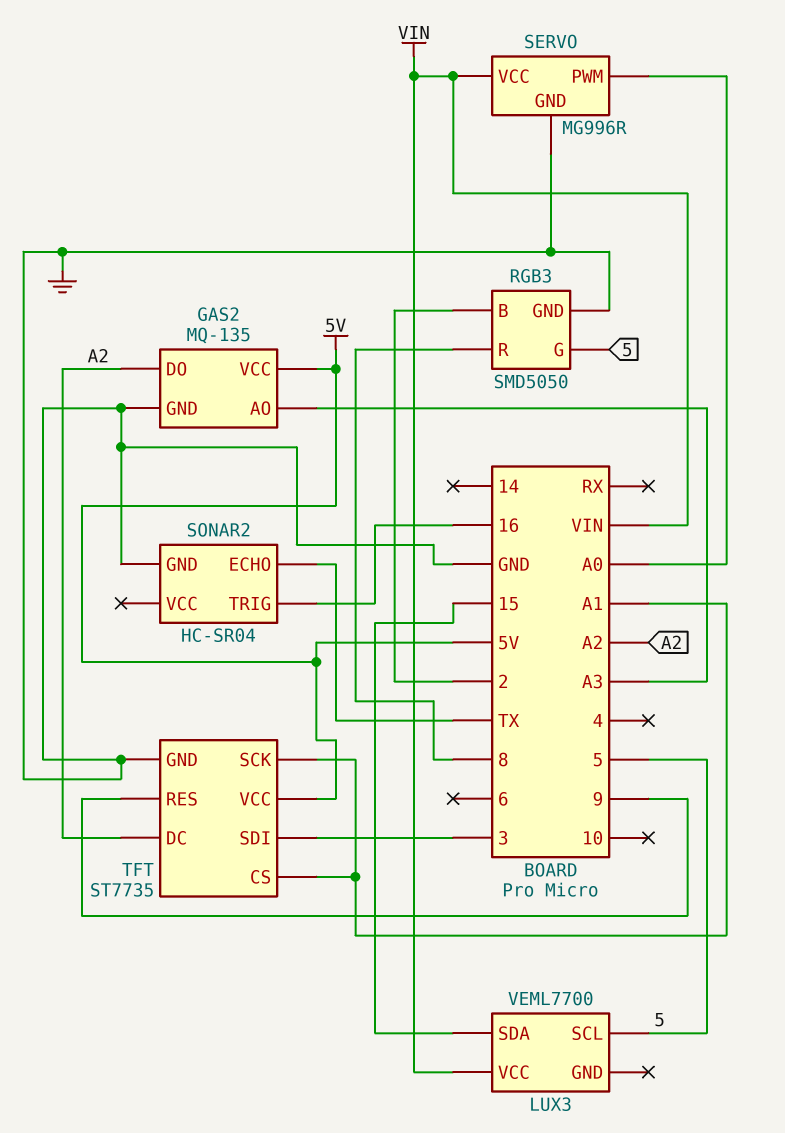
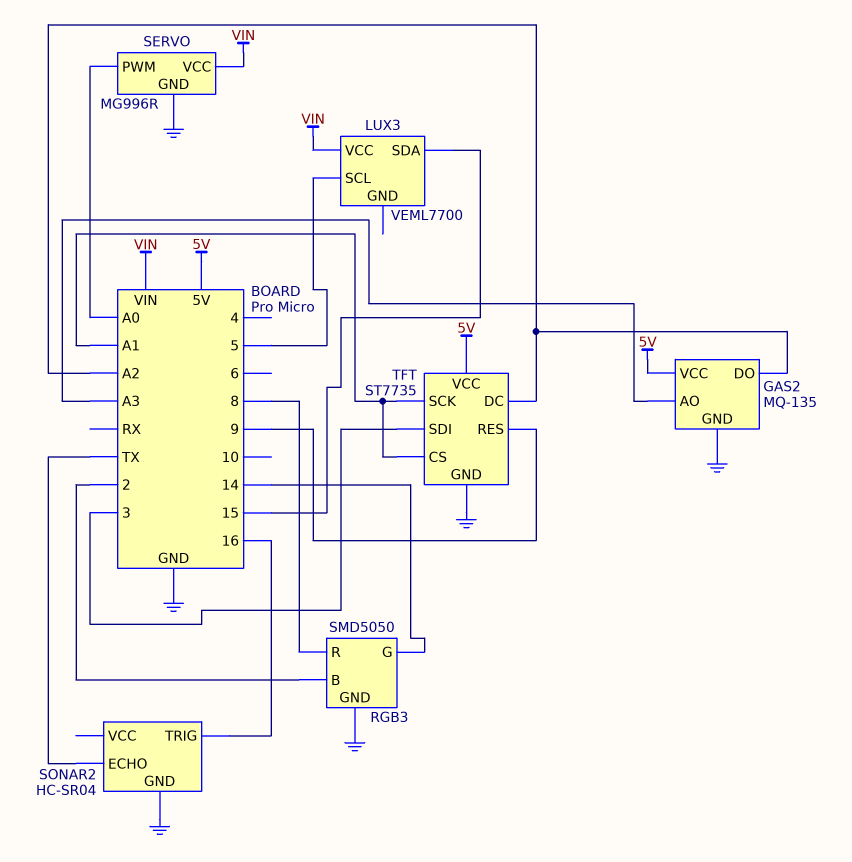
RGB3 pin G: 5 -> 14

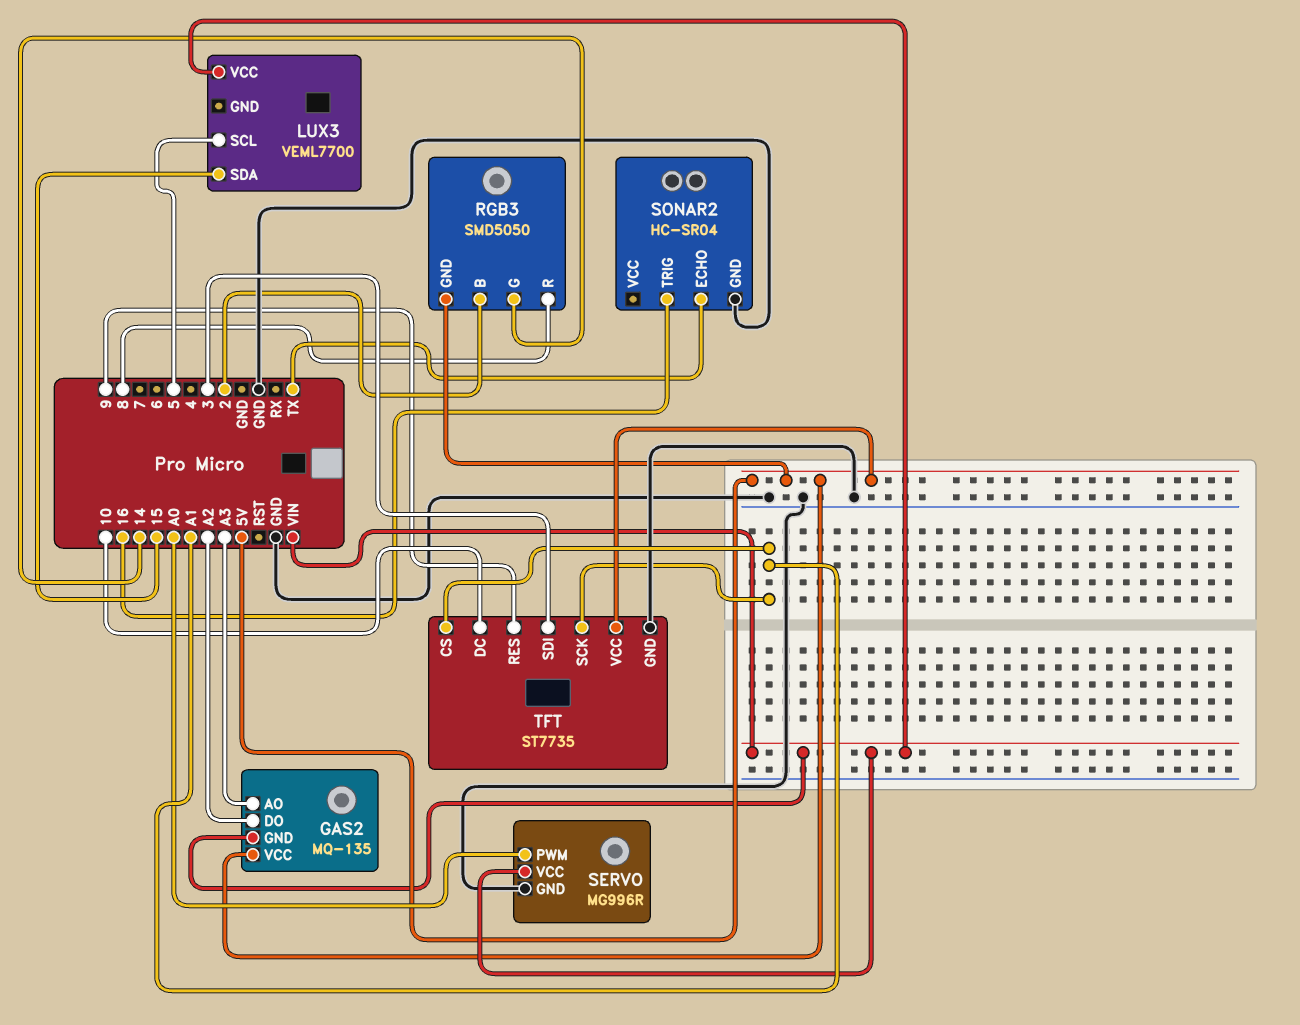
GAS2 pin GND: GND -> VIN
RGB3 pin GND: GND -> 5V
TFT pin DC: A2 -> 10

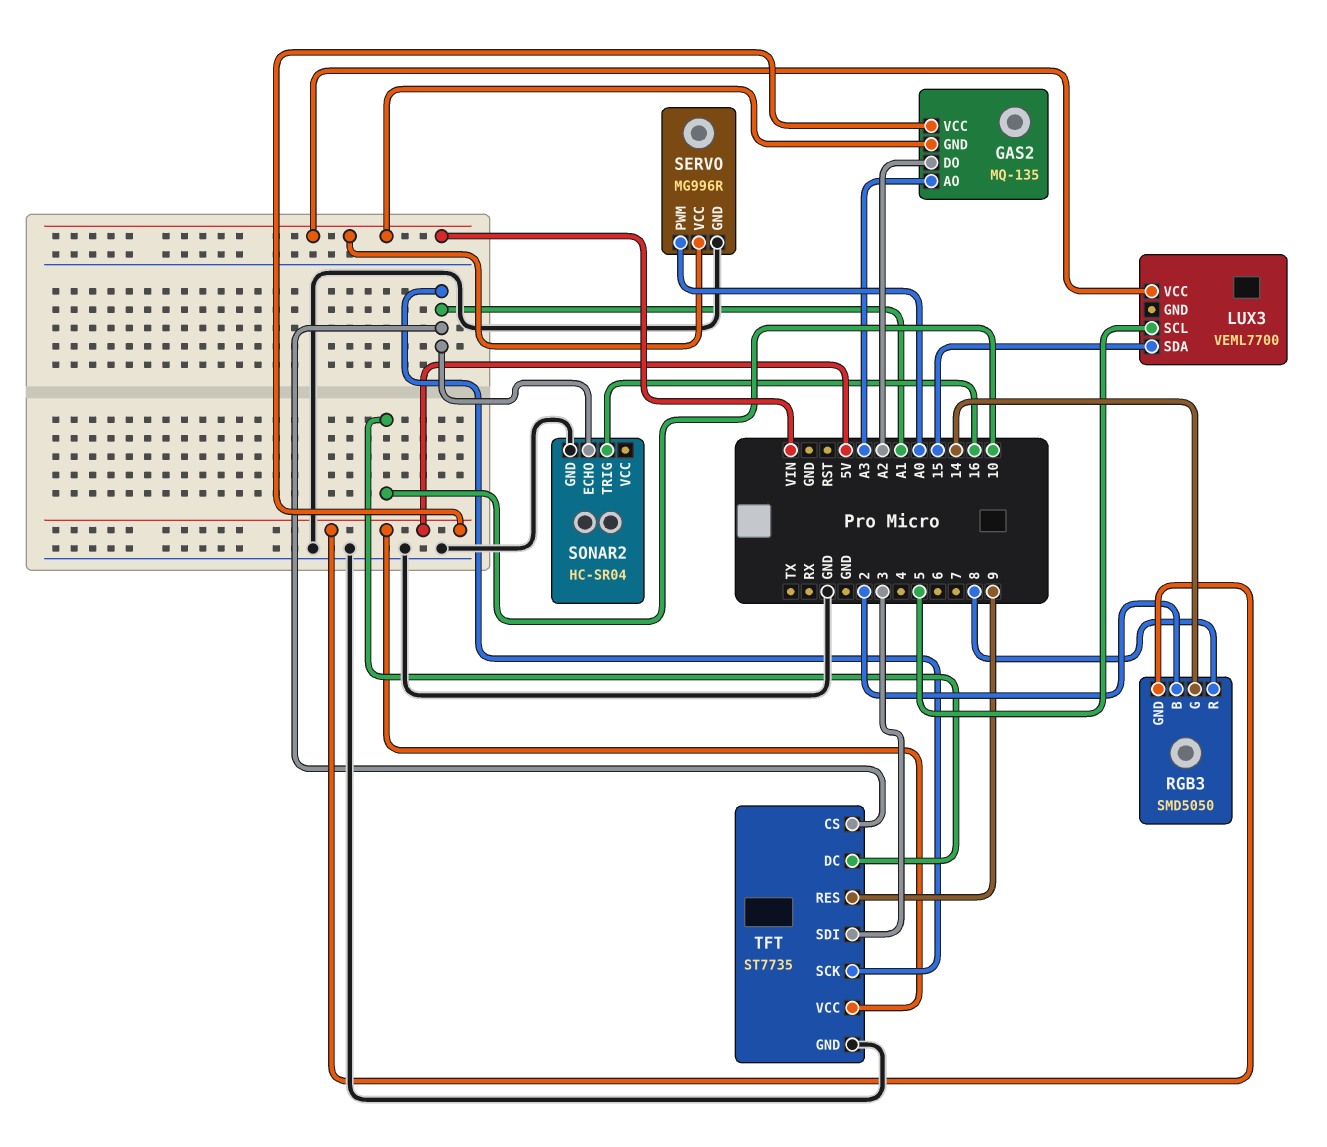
SONAR2 pin ECHO: TX -> A1

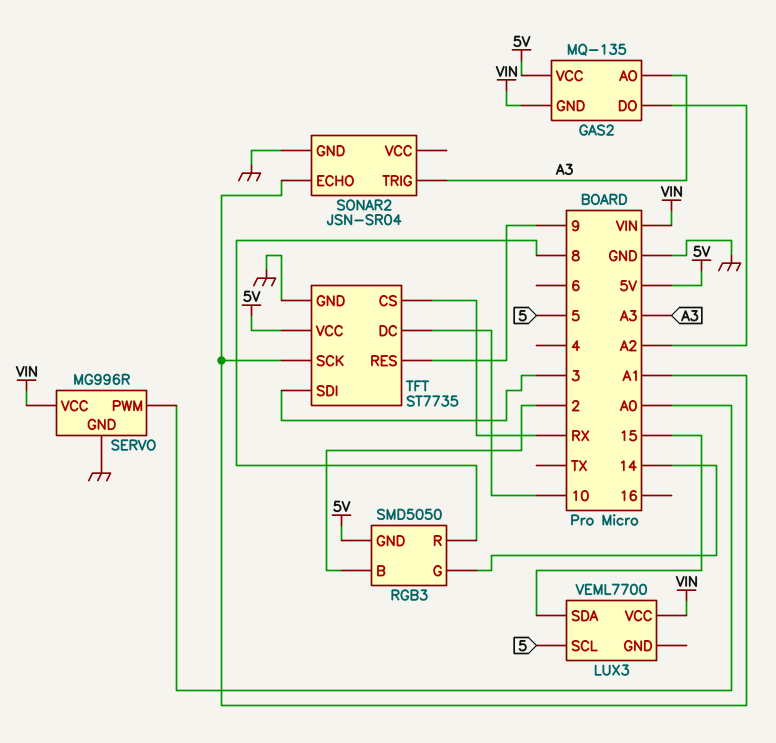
SONAR2: HC-SR04 -> JSN-SR04
SONAR2 pin TRIG: 16 -> A3
TFT pin CS: A1 -> RX

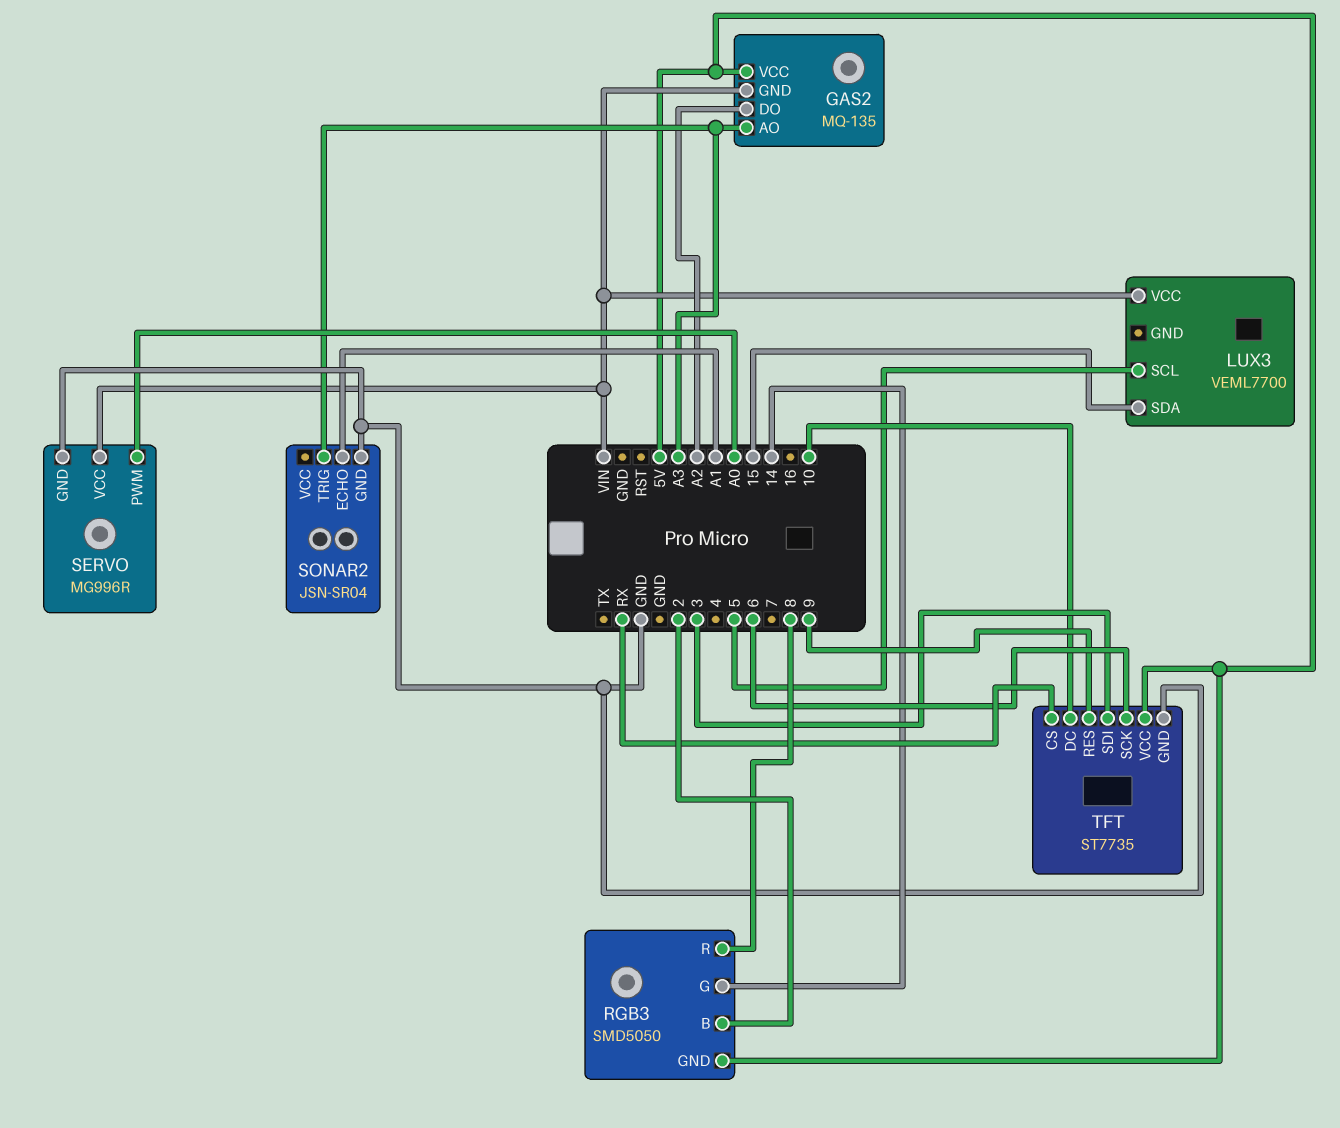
TFT pin SCK: A1 -> 6

